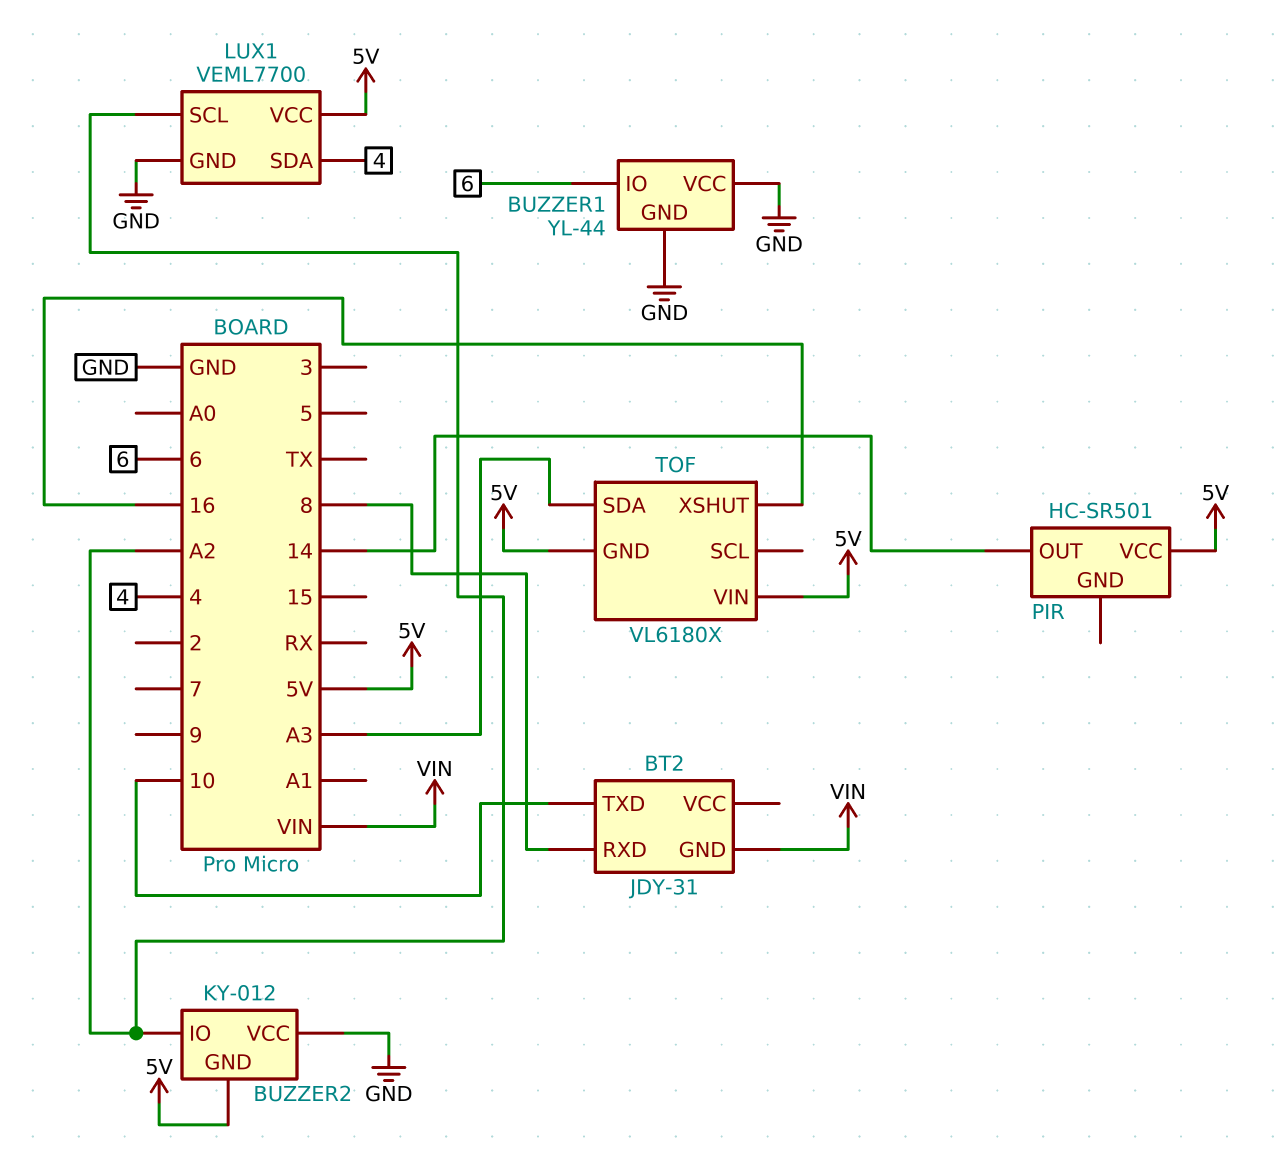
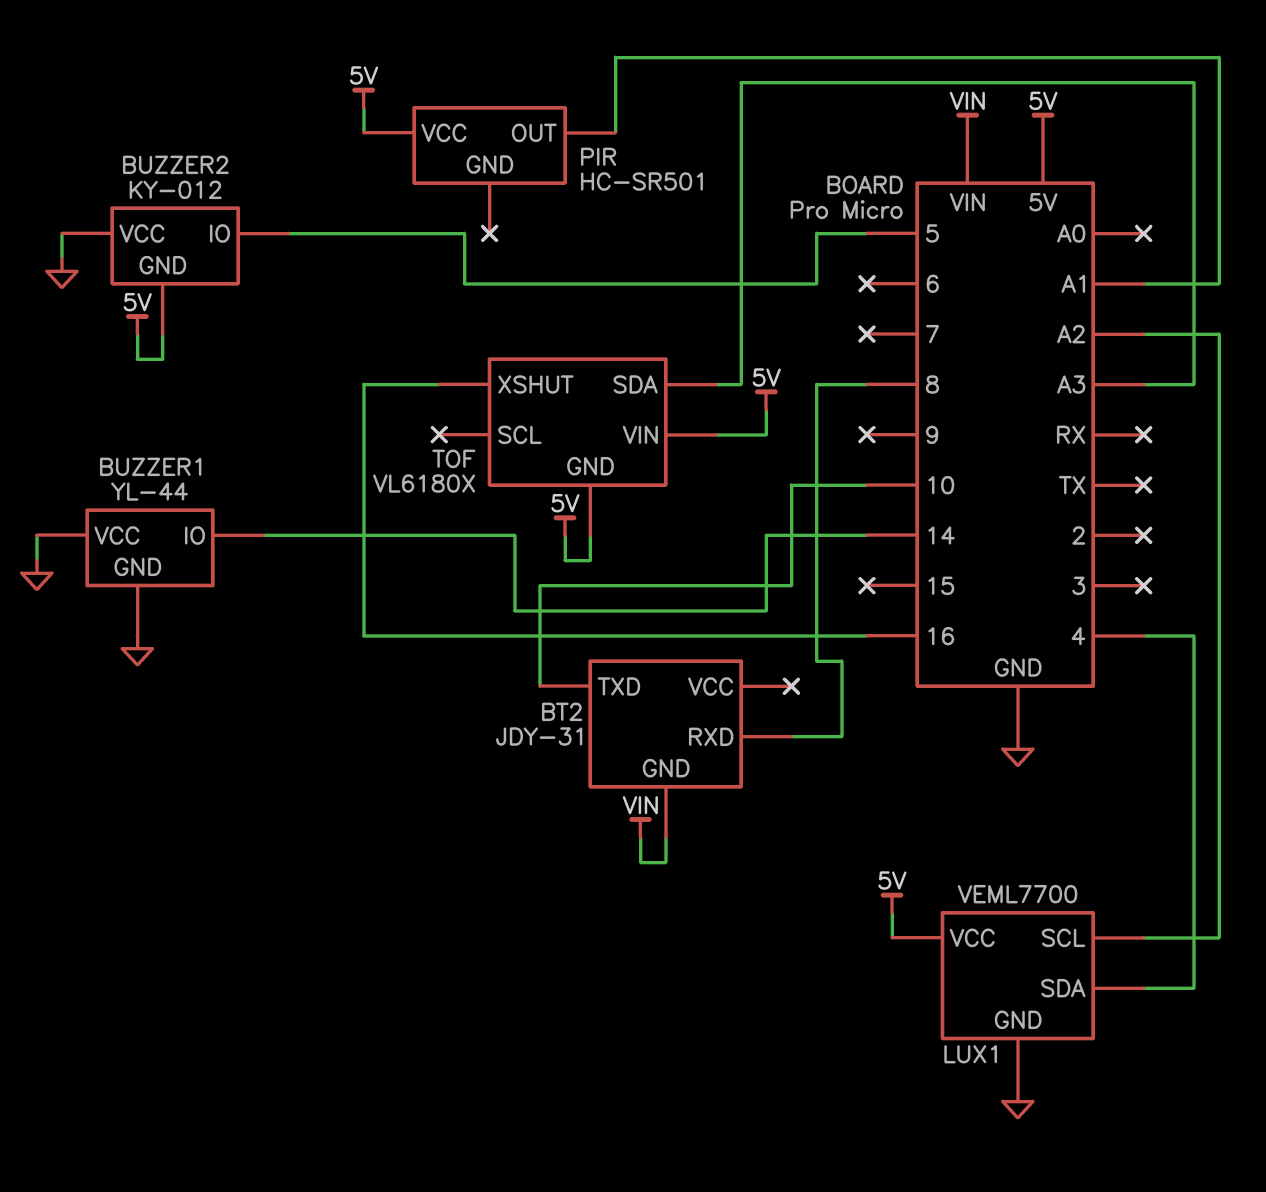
BUZZER1 pin IO: 6 -> 14
BUZZER2 pin IO: A2 -> 5
PIR pin OUT: 14 -> A1

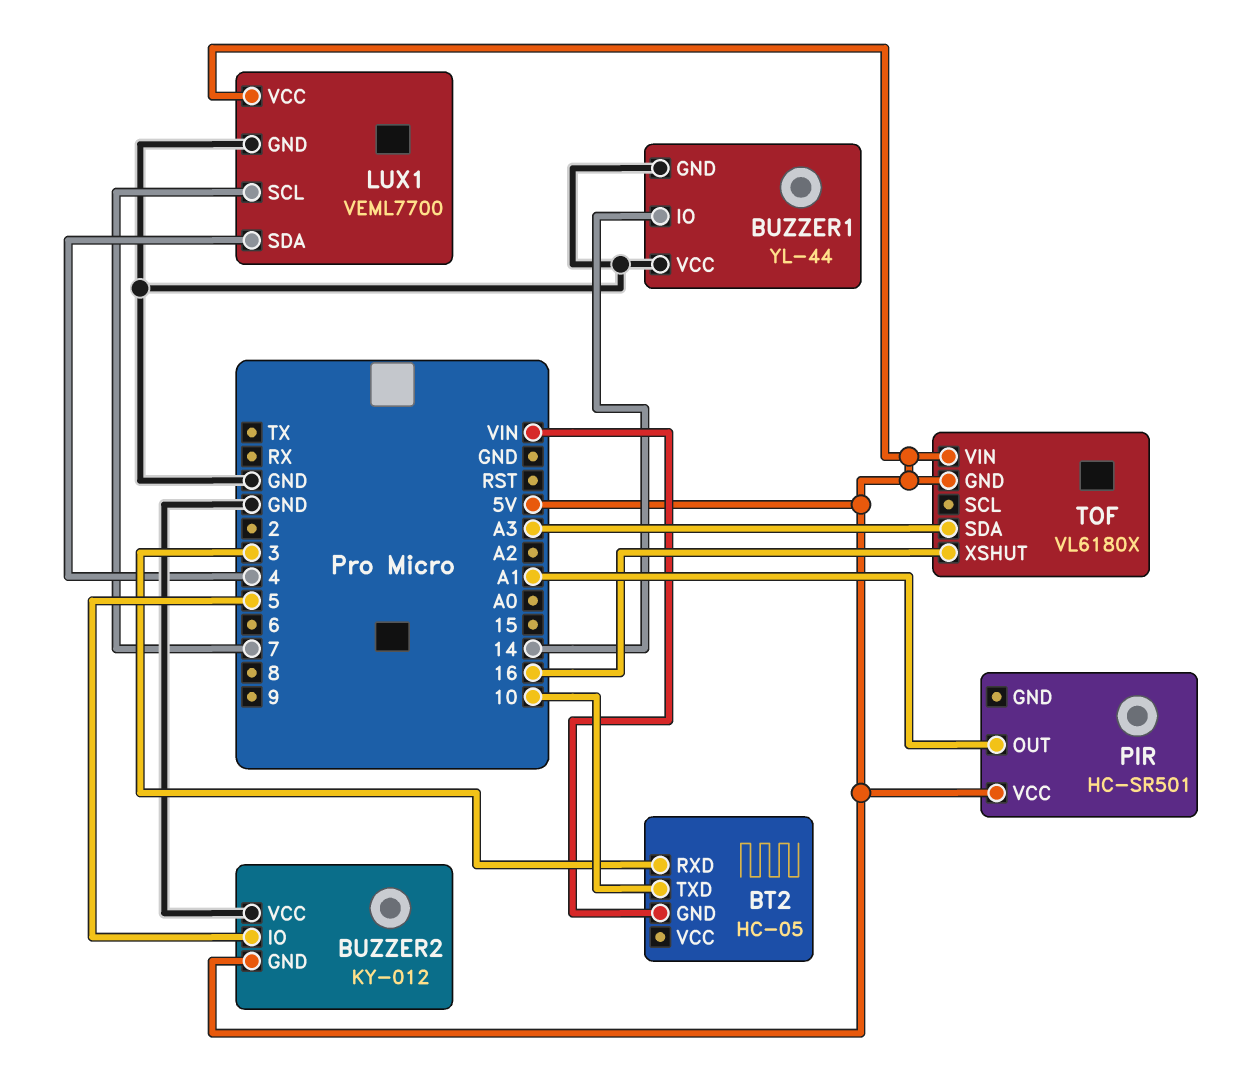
BT2: JDY-31 -> HC-05
BT2 pin RXD: 8 -> 3
LUX1 pin SCL: A2 -> 7

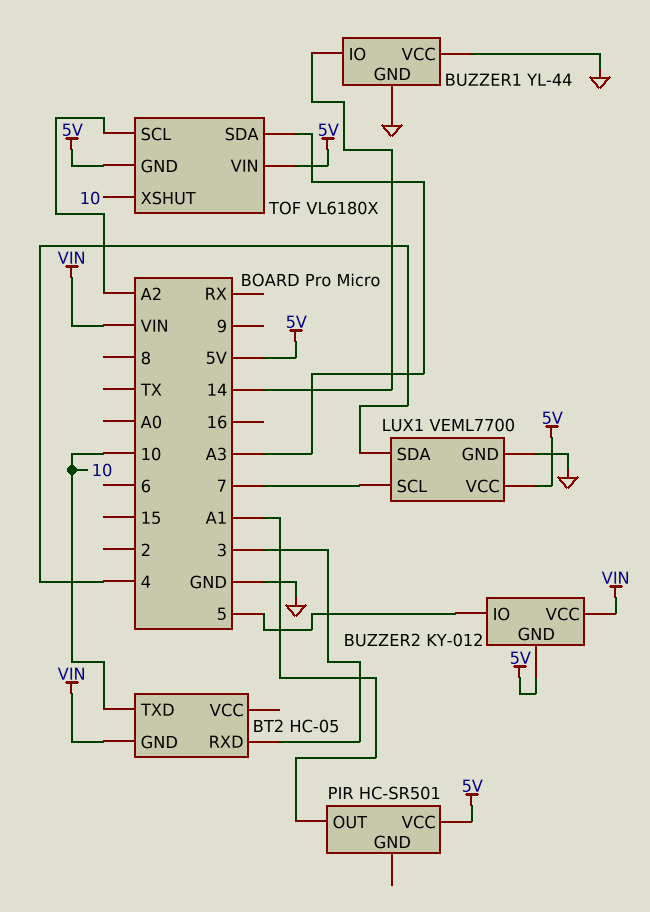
BUZZER2 pin VCC: GND -> VIN
TOF pin SCL: none -> A2
TOF pin XSHUT: 16 -> 10

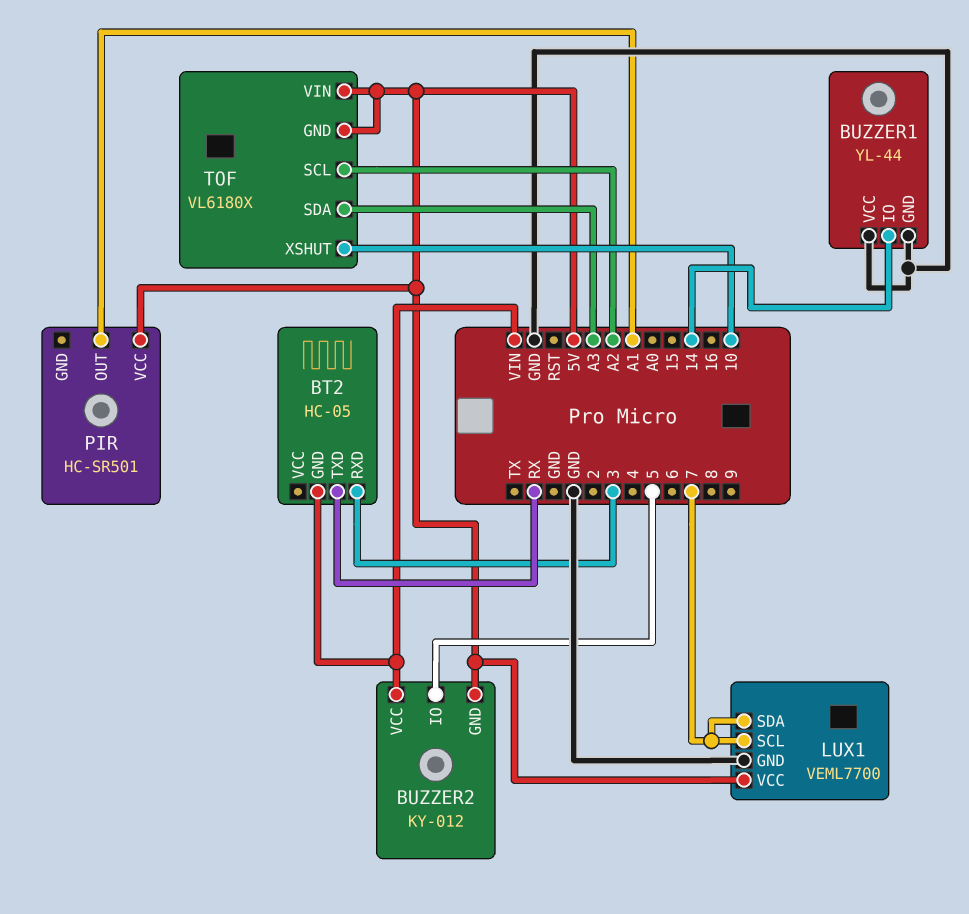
BT2 pin TXD: 10 -> RX
LUX1 pin SDA: 4 -> 7

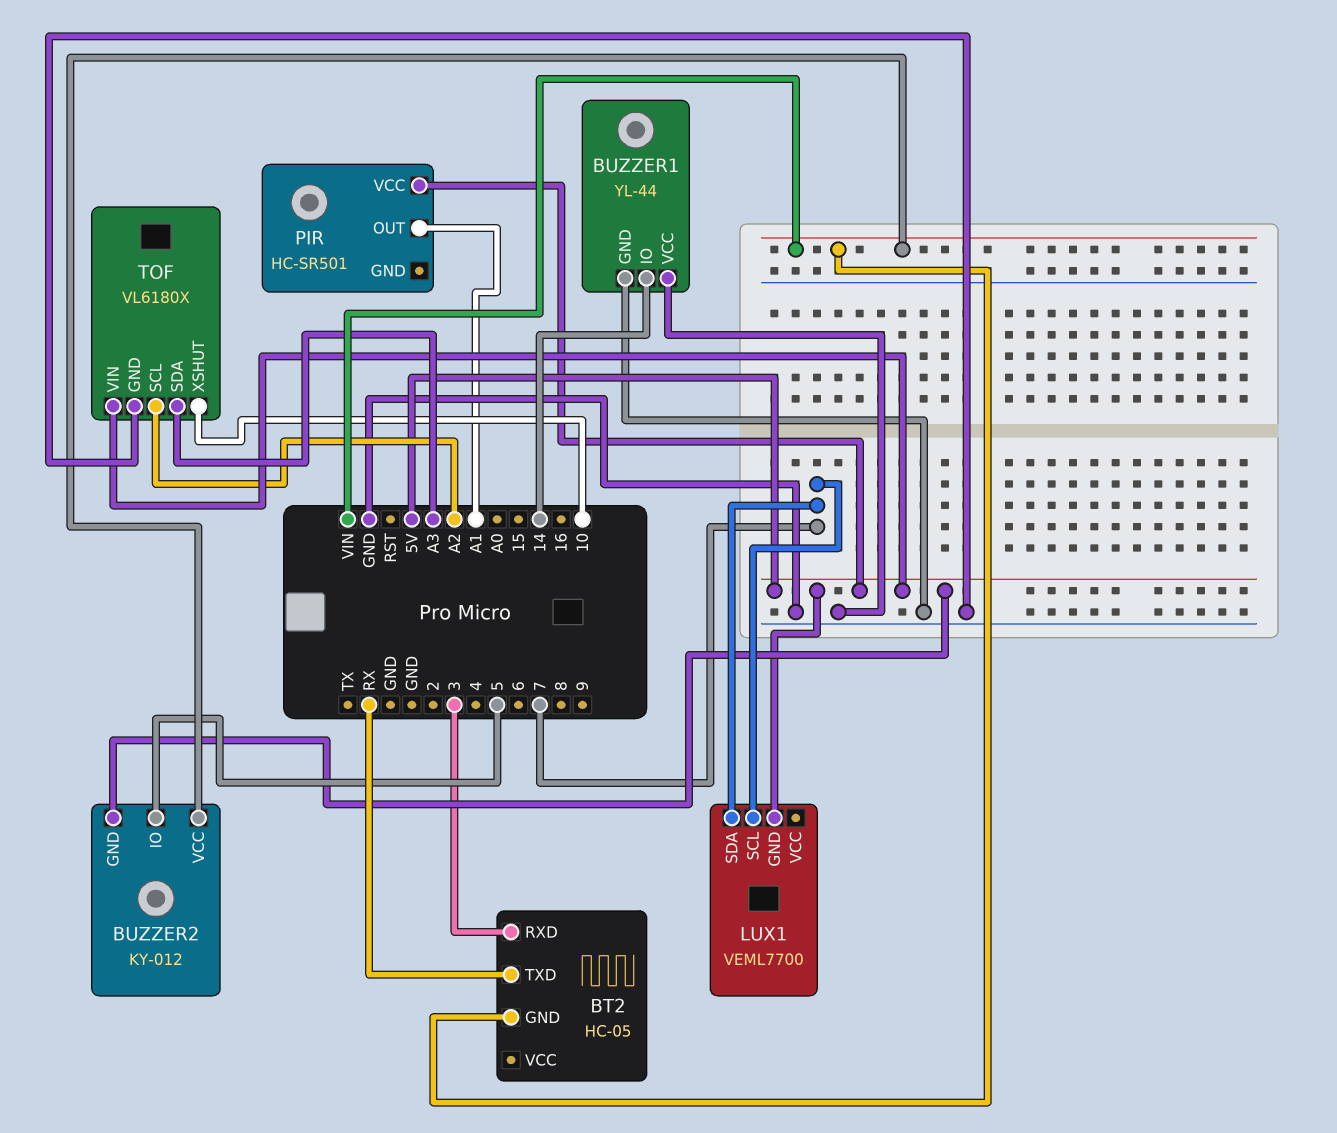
LUX1 pin GND: GND -> 5V
LUX1 pin VCC: 5V -> none
TOF pin GND: 5V -> GND

